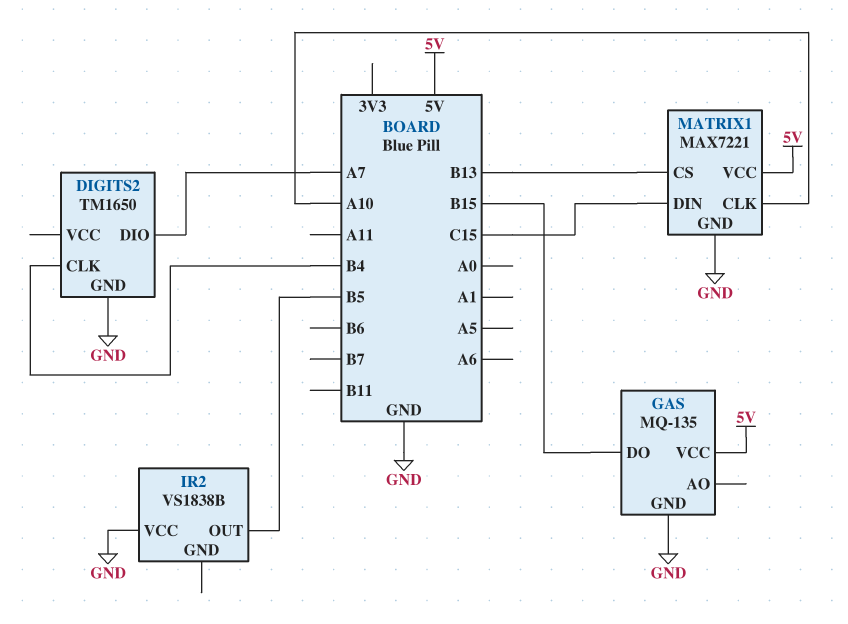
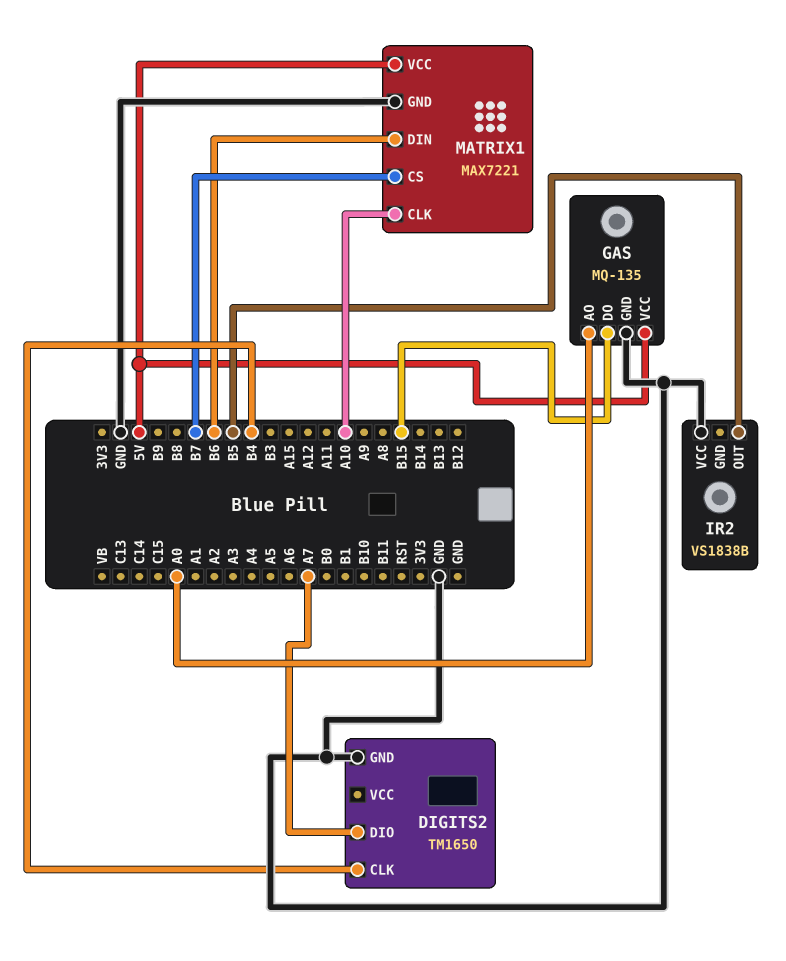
GAS pin AO: none -> A0
MATRIX1 pin CS: B13 -> B7
MATRIX1 pin DIN: C15 -> B6

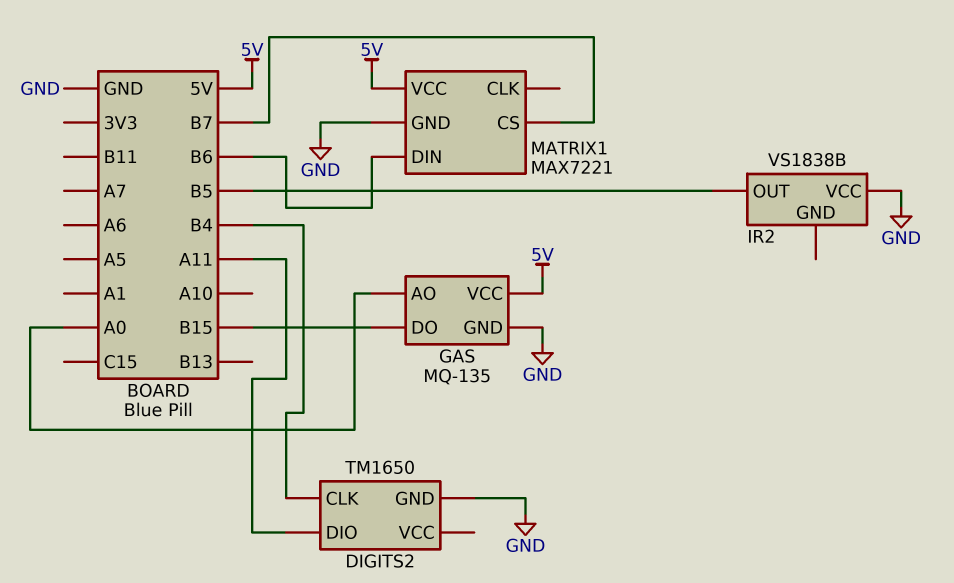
DIGITS2 pin DIO: A7 -> A11
MATRIX1 pin CLK: A10 -> none

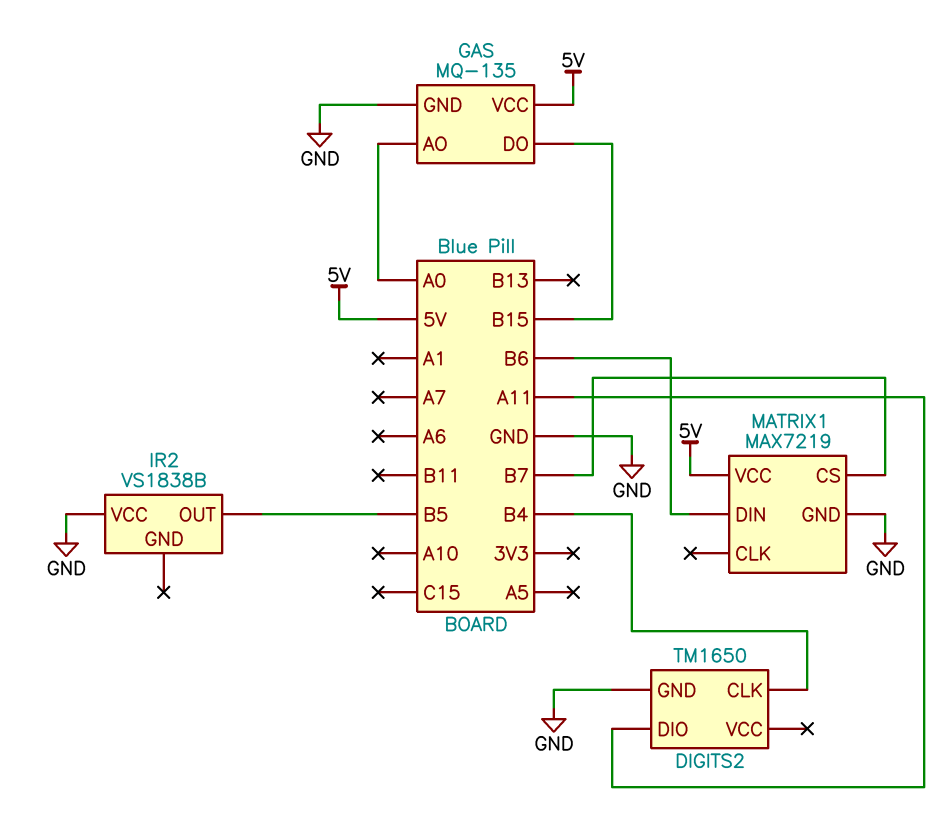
MATRIX1: MAX7221 -> MAX7219

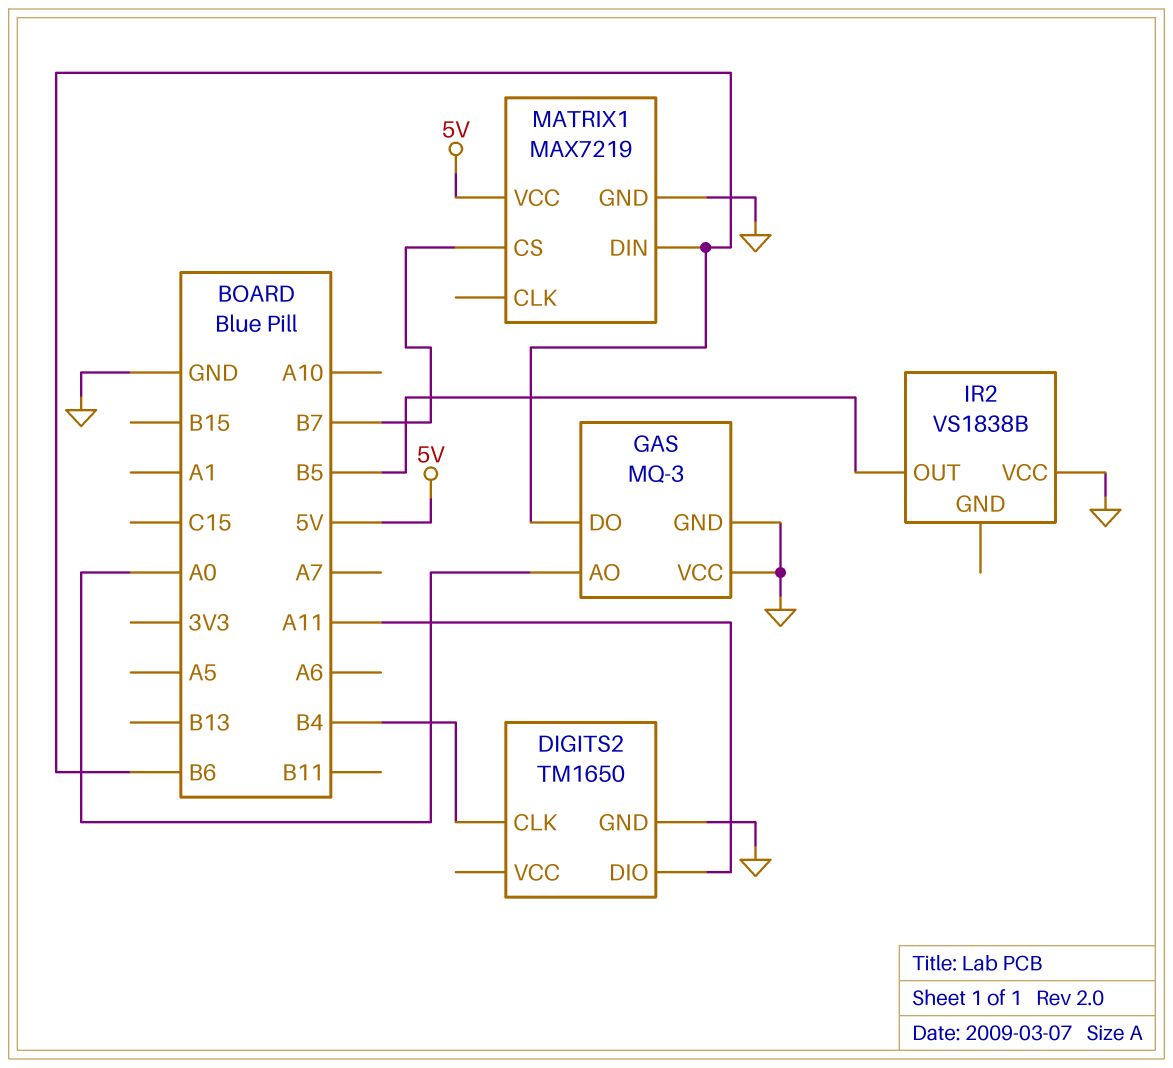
GAS: MQ-135 -> MQ-3
GAS pin DO: B15 -> B6
GAS pin VCC: 5V -> GND

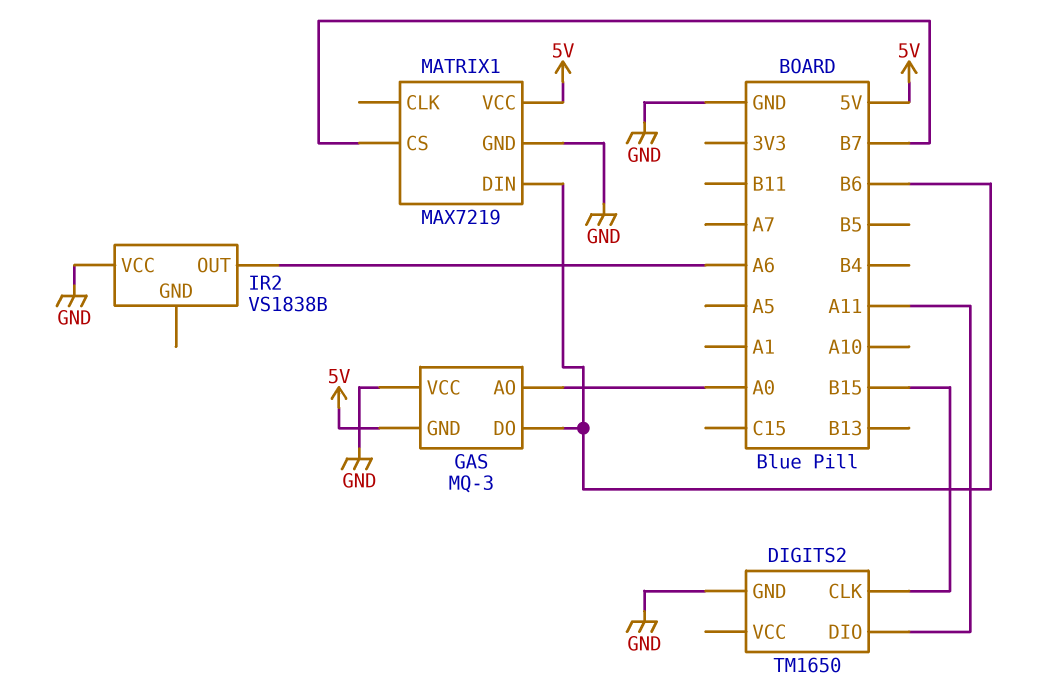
DIGITS2 pin CLK: B4 -> B15
GAS pin GND: GND -> 5V
IR2 pin OUT: B5 -> A6

